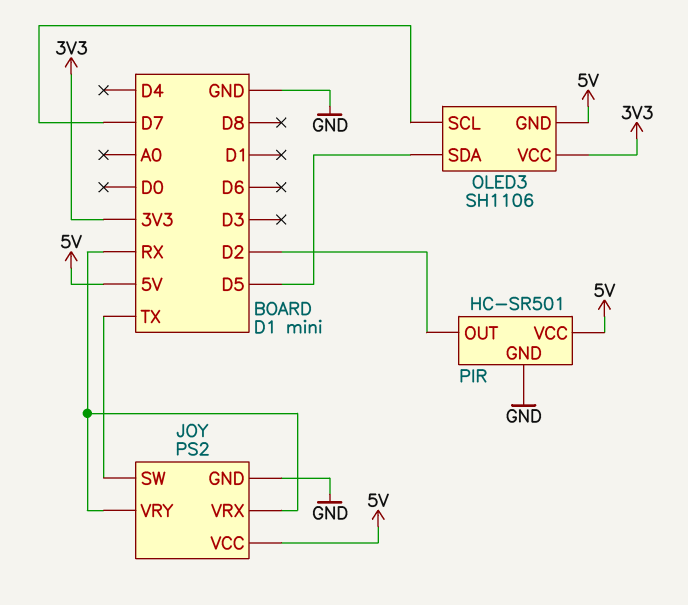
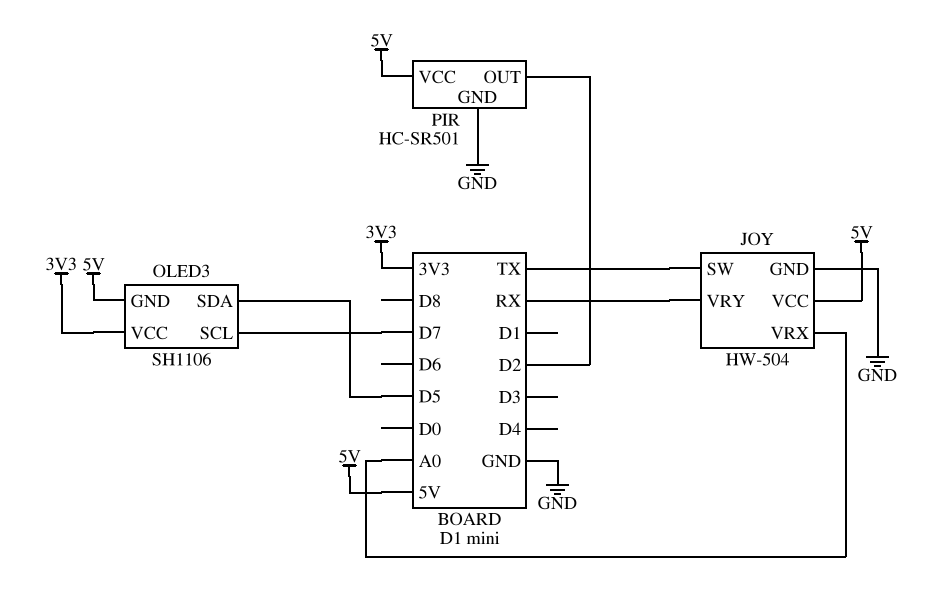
JOY: PS2 -> HW-504
JOY pin VRX: RX -> A0

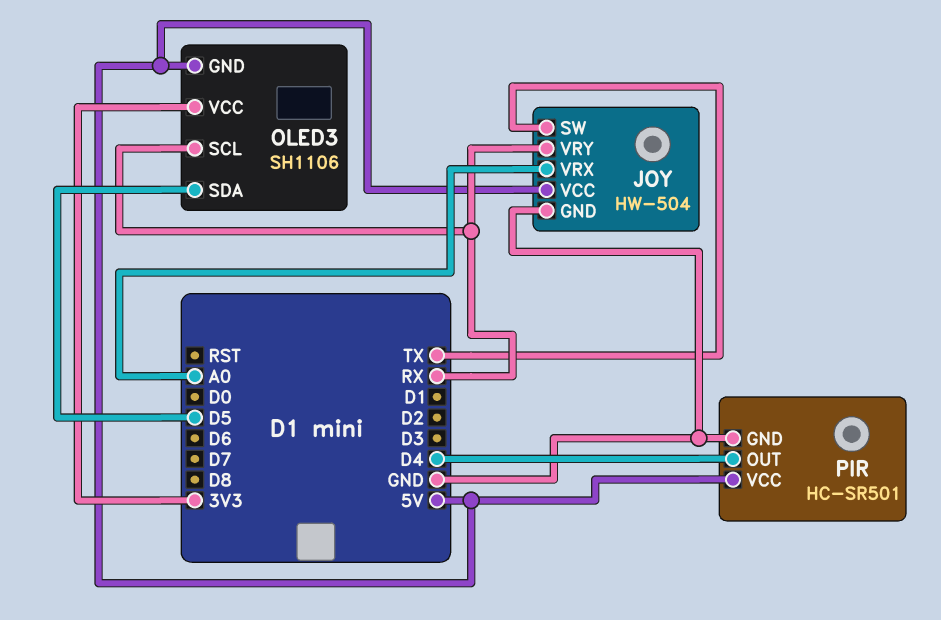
OLED3 pin SCL: D7 -> RX
PIR pin OUT: D2 -> D4

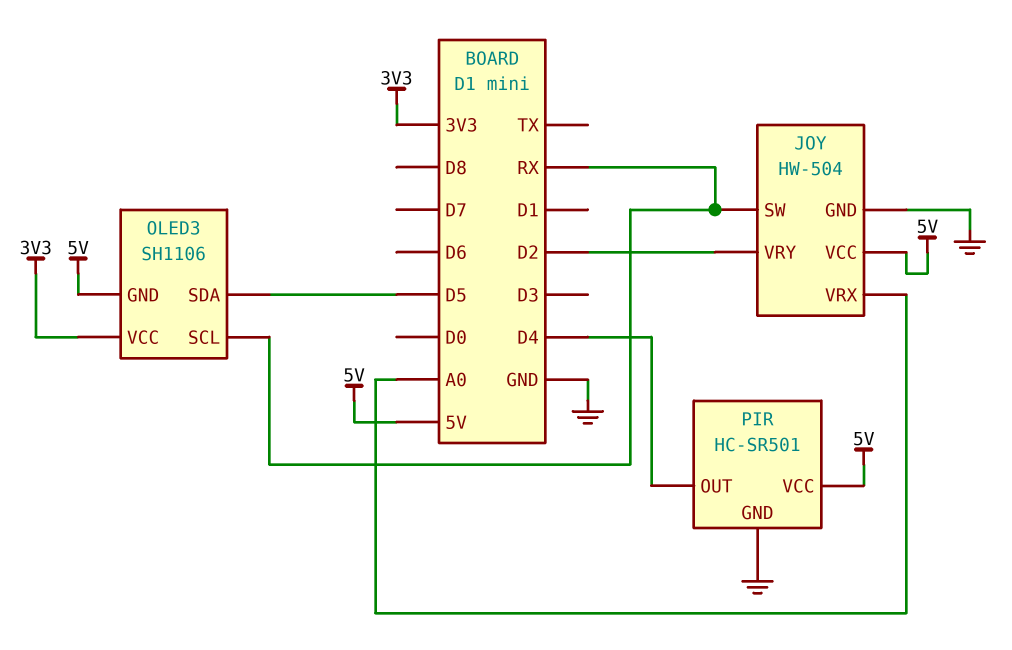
JOY pin SW: TX -> RX
JOY pin VRY: RX -> D2

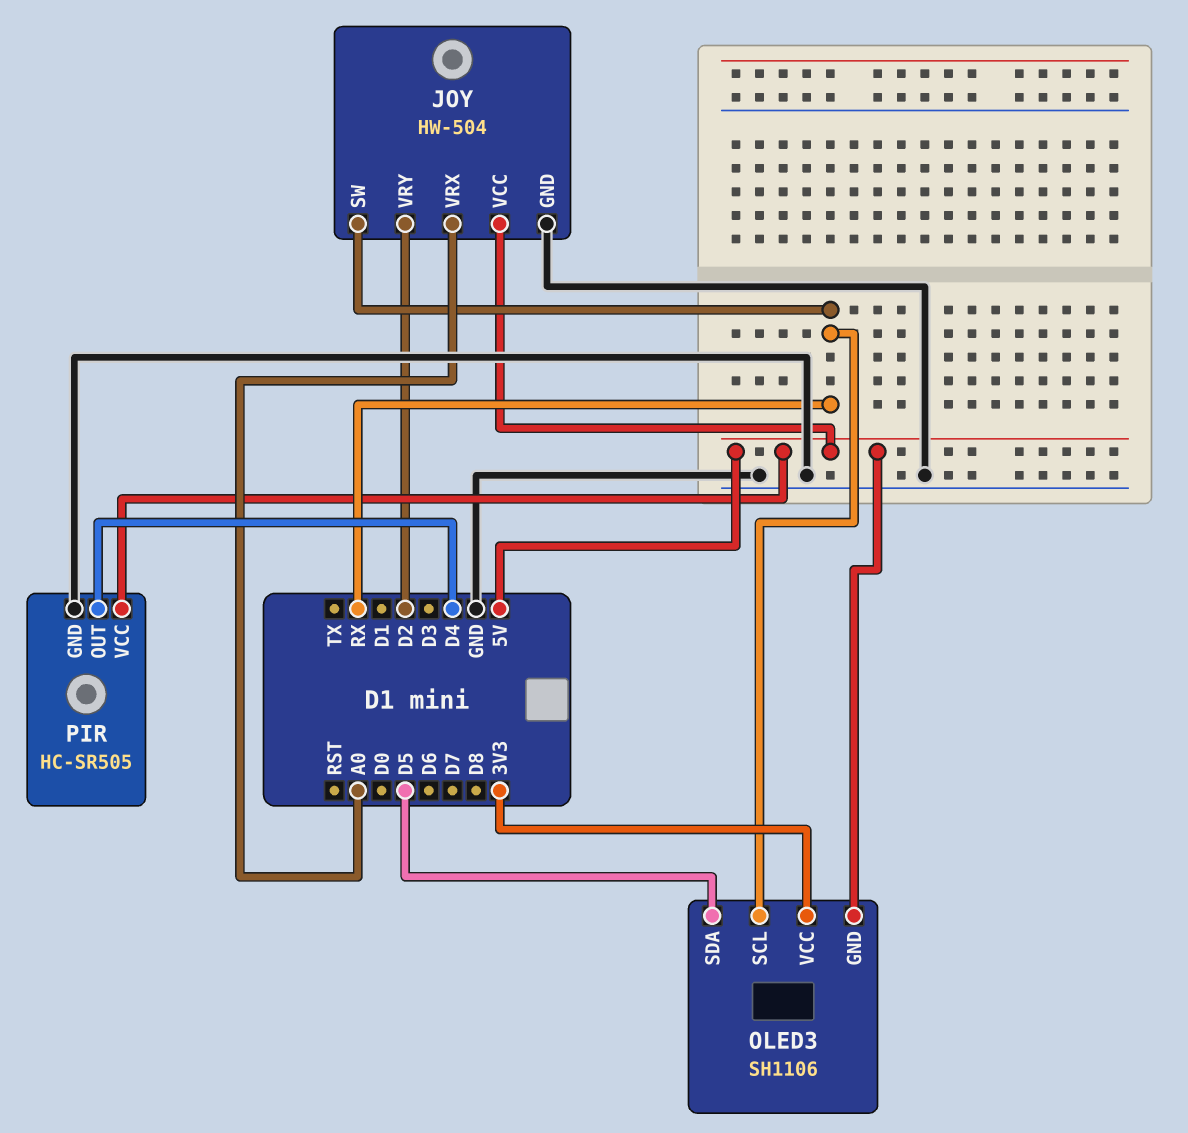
PIR: HC-SR501 -> HC-SR505

